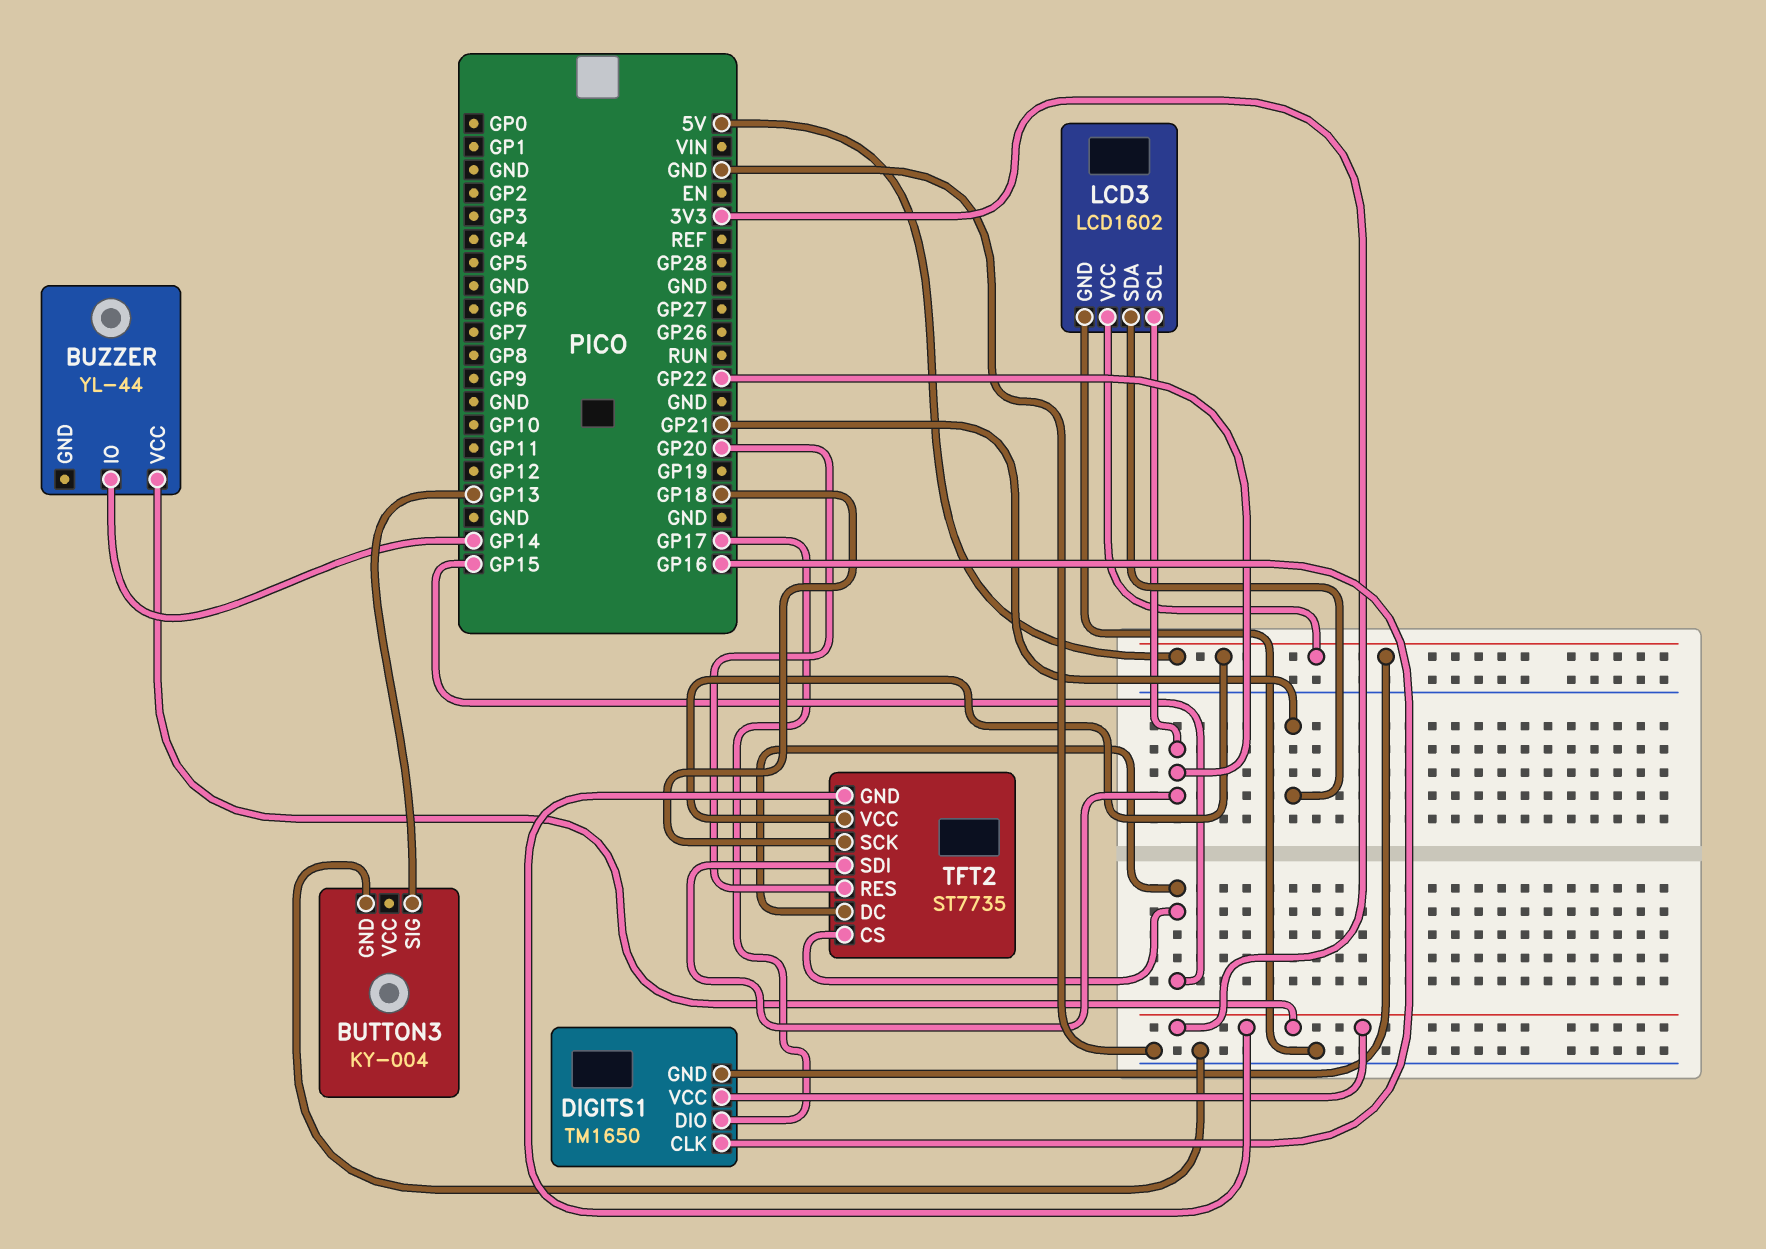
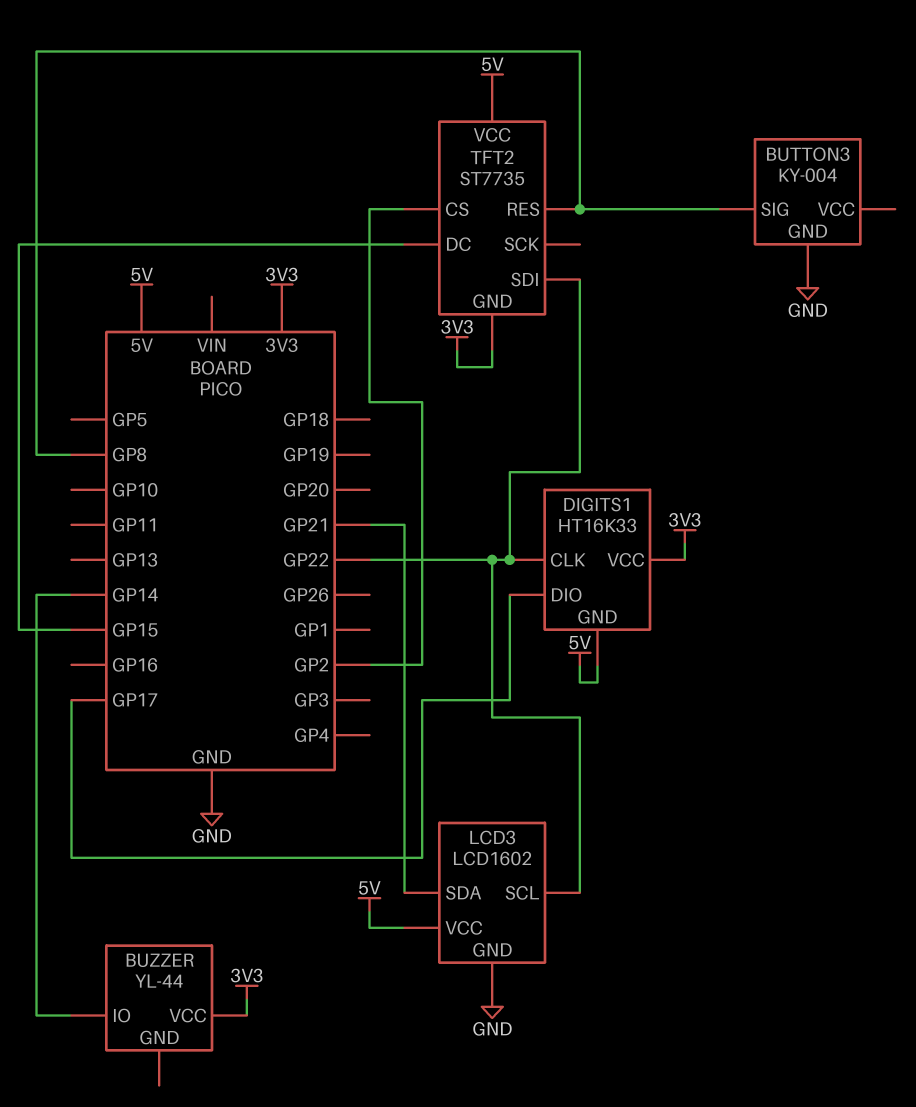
BUTTON3 pin SIG: GP13 -> GP8
DIGITS1: TM1650 -> HT16K33
DIGITS1 pin CLK: GP16 -> GP22
TFT2 pin CS: GP15 -> GP2
TFT2 pin RES: GP20 -> GP8
TFT2 pin SCK: GP18 -> none

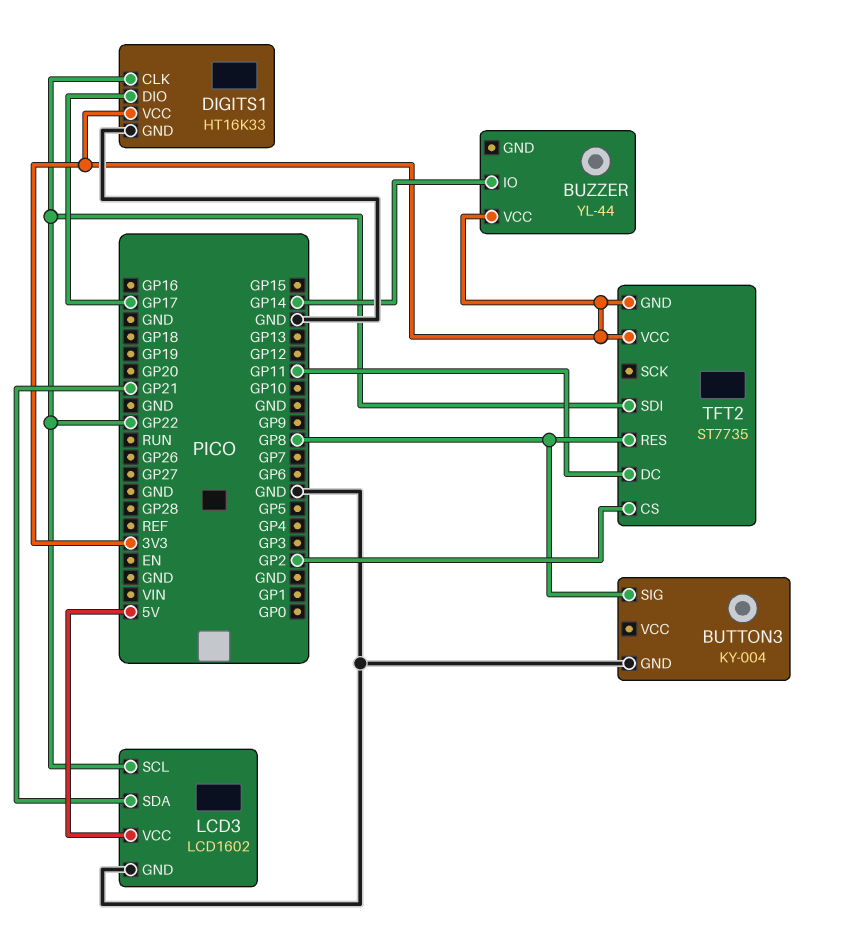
DIGITS1 pin GND: 5V -> GND
TFT2 pin DC: GP15 -> GP11
TFT2 pin VCC: 5V -> 3V3

